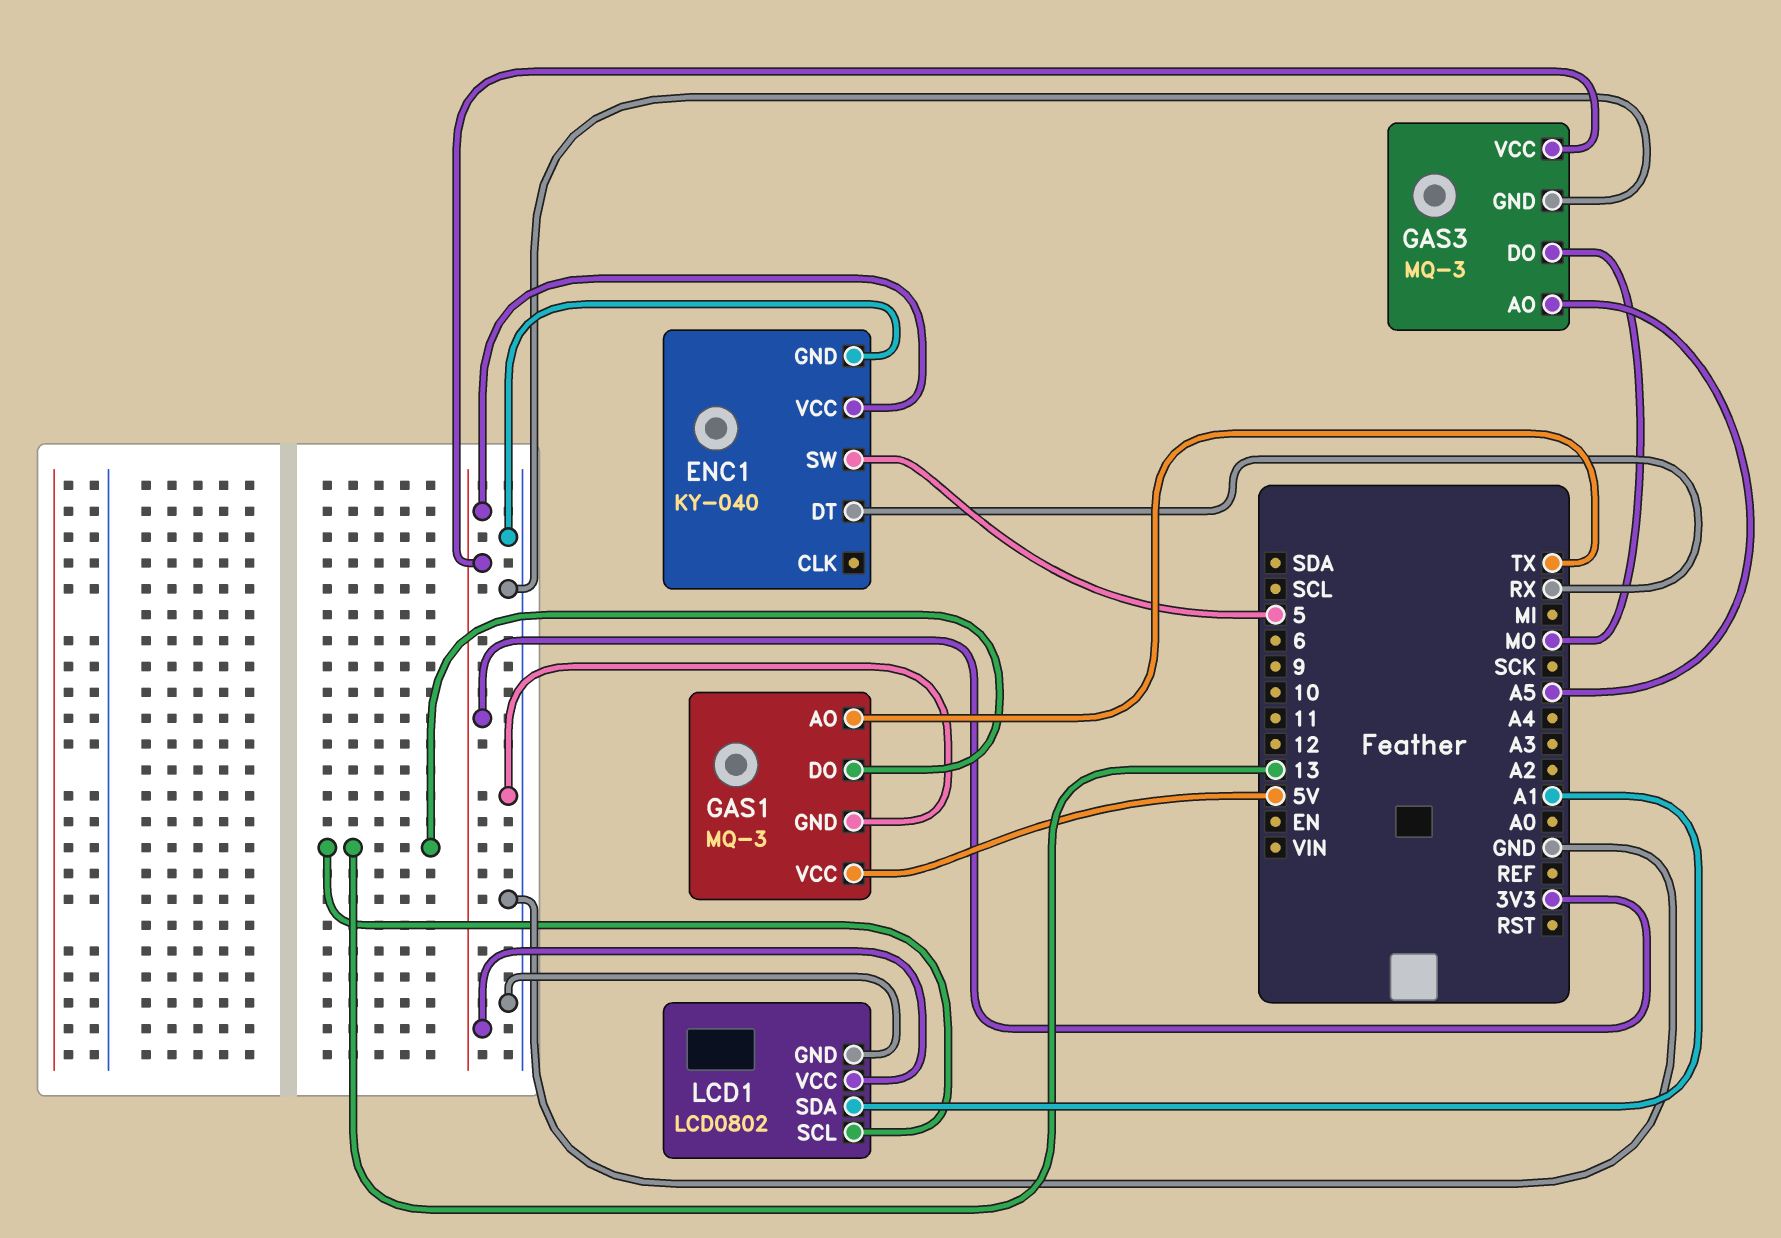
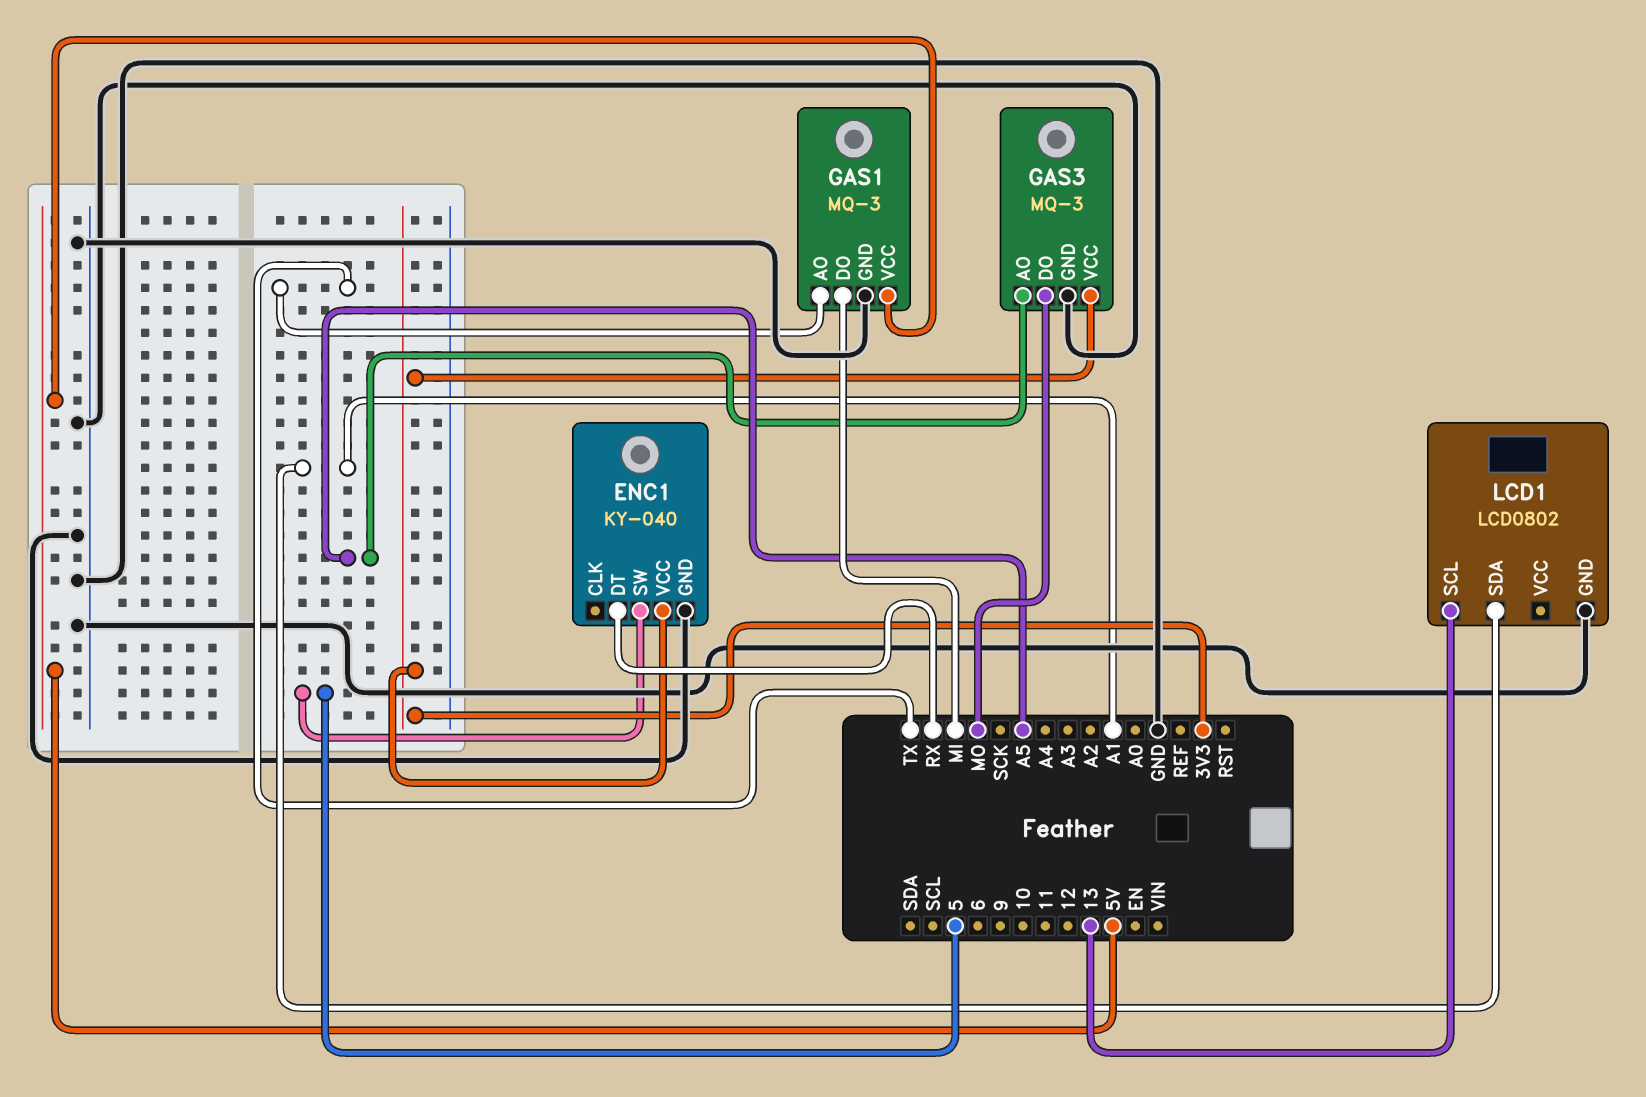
GAS1 pin DO: 13 -> MI
LCD1 pin VCC: 3V3 -> none

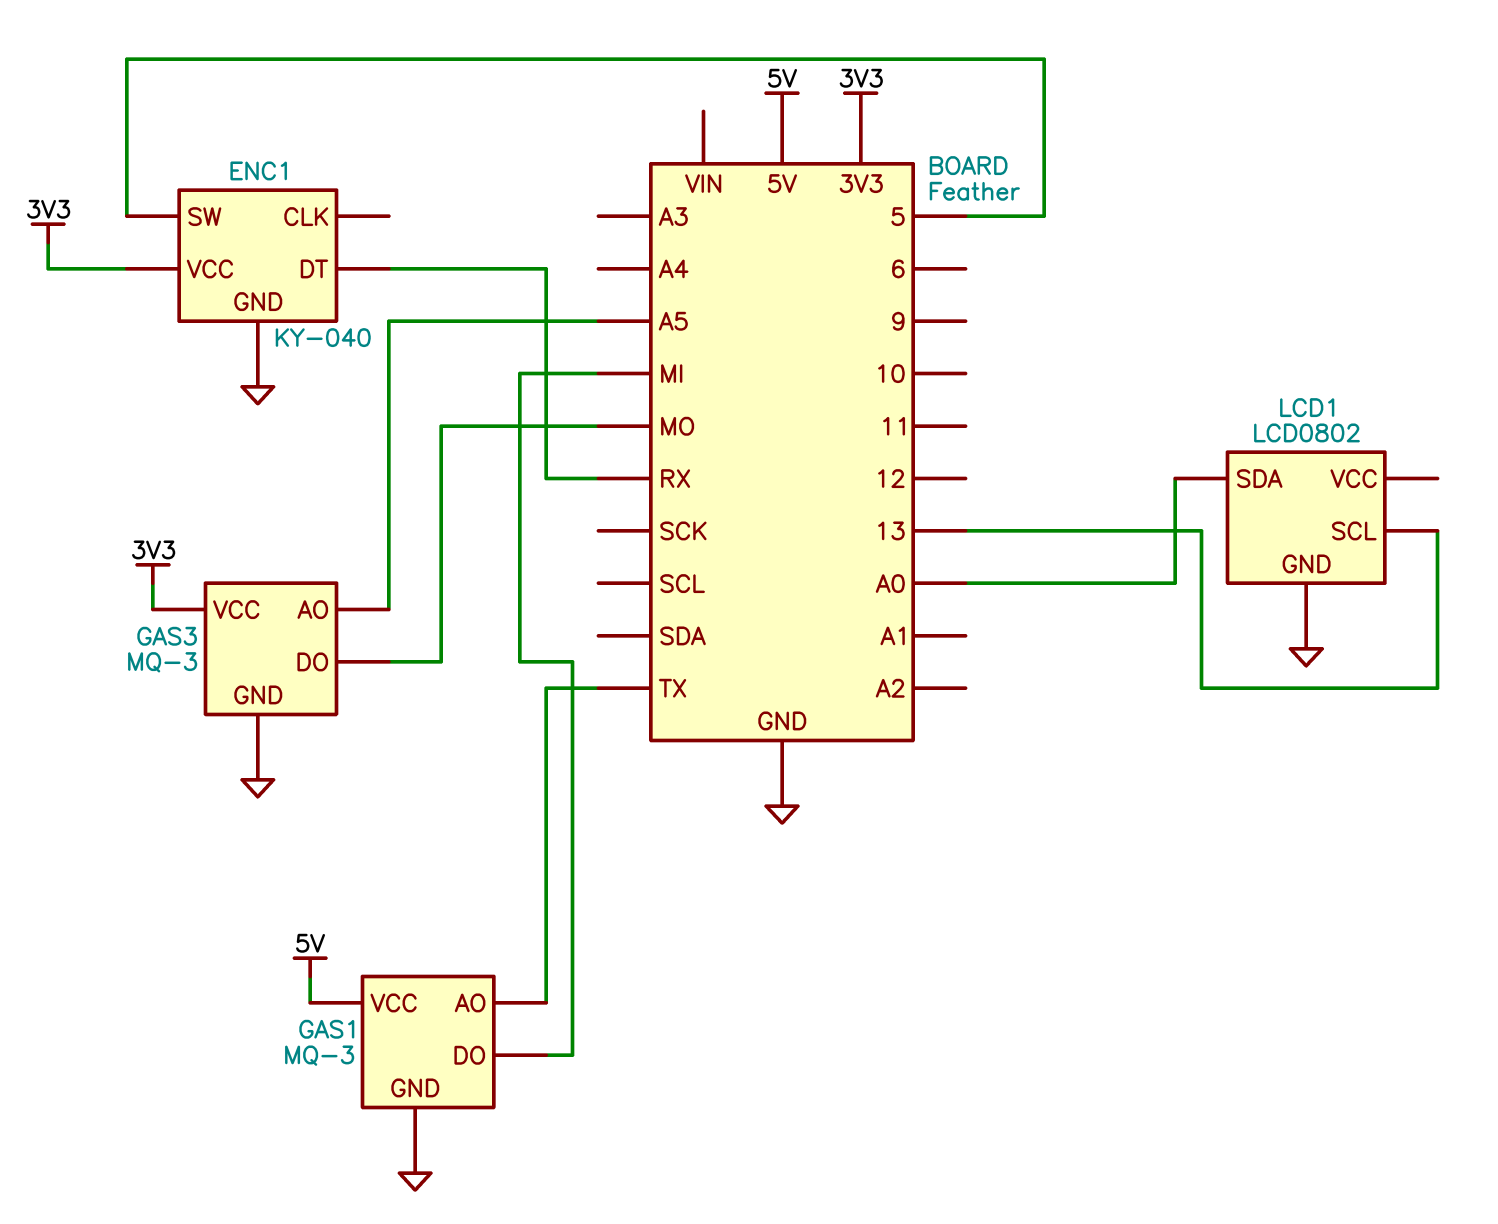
LCD1 pin SDA: A1 -> A0

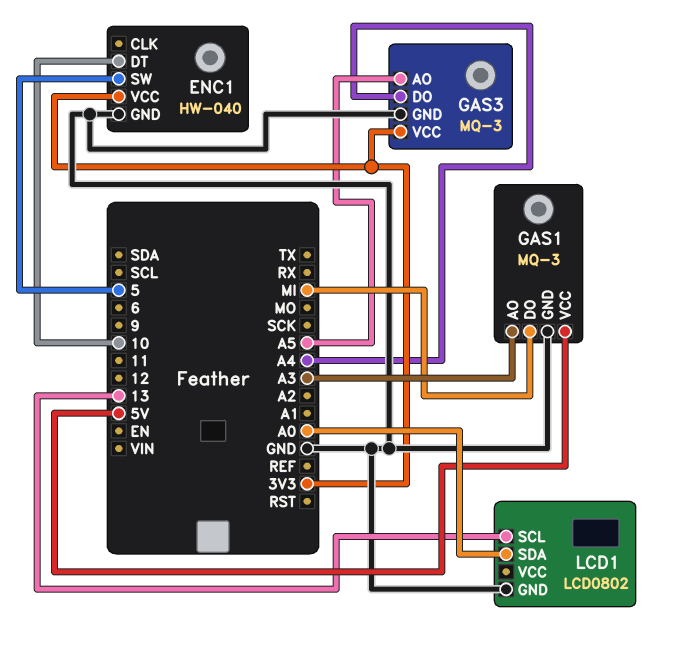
ENC1: KY-040 -> HW-040
ENC1 pin DT: RX -> 10
GAS1 pin AO: TX -> A3
GAS3 pin DO: MO -> A4

